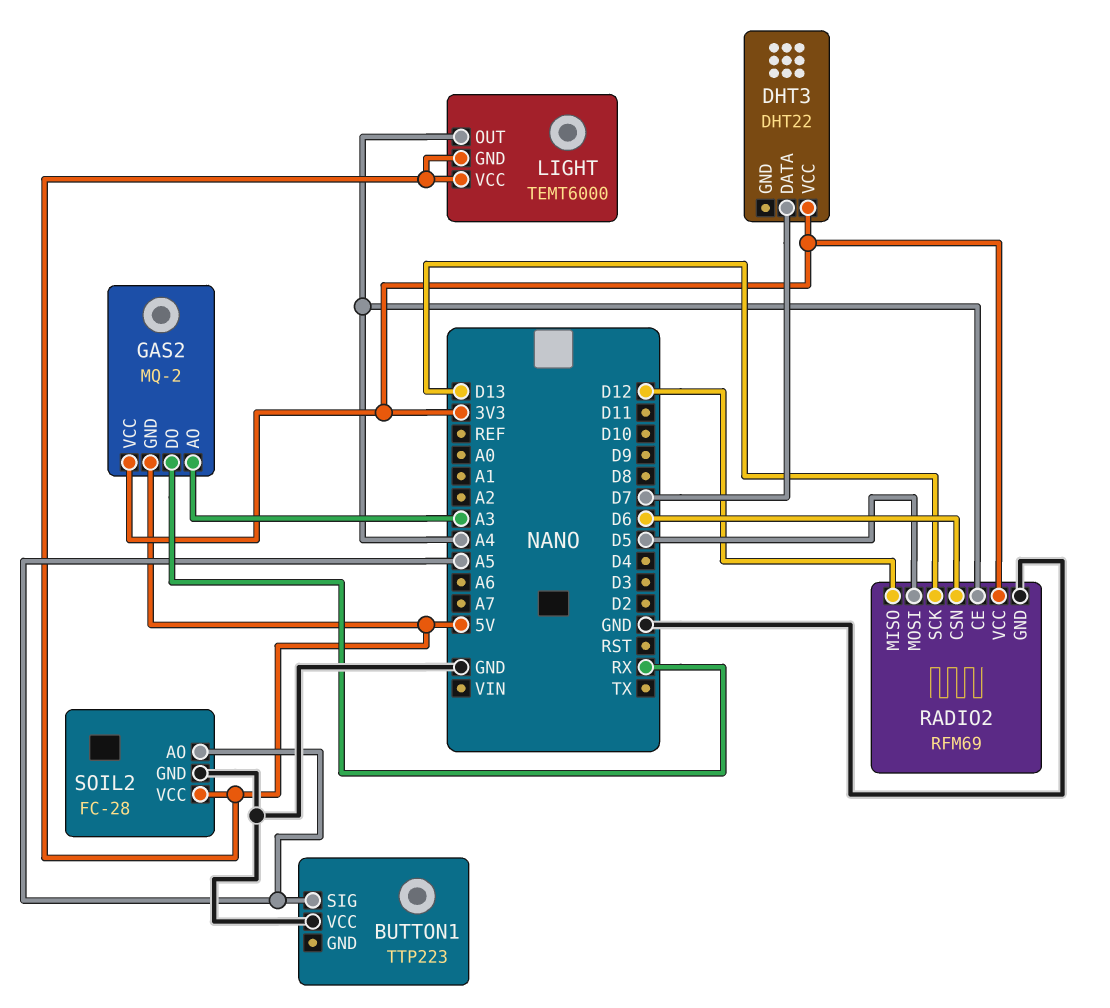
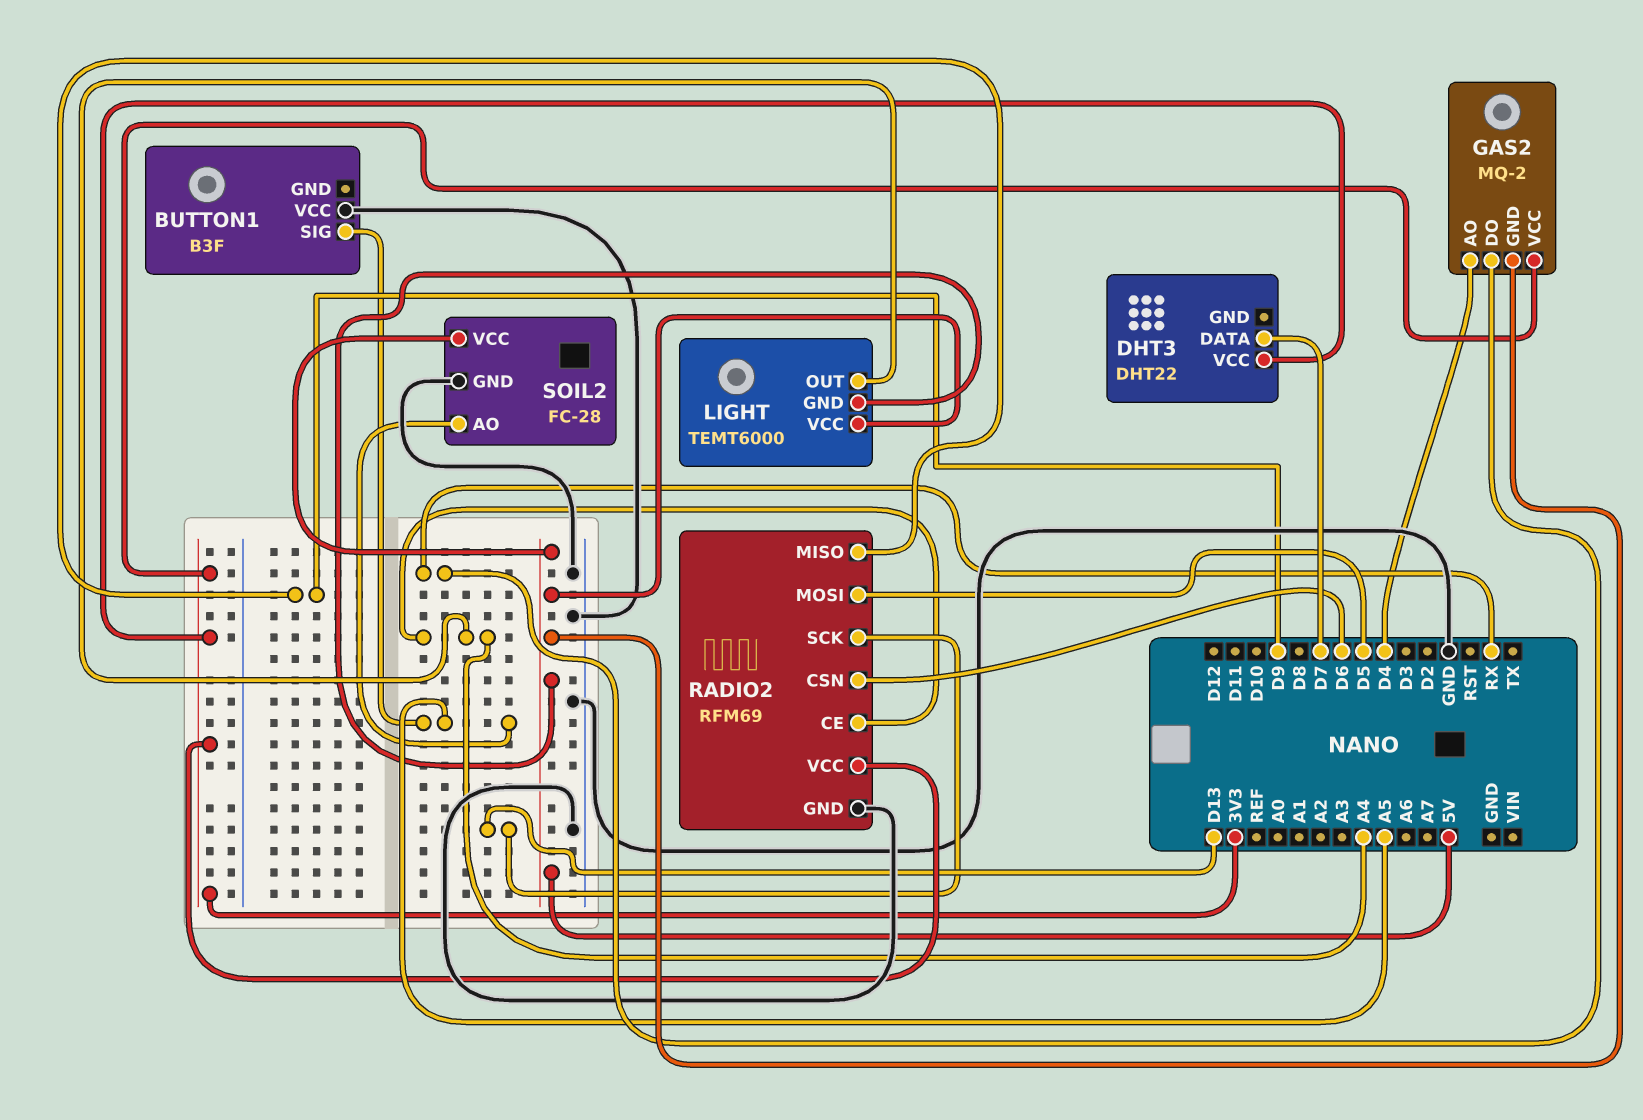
BUTTON1: TTP223 -> B3F
GAS2 pin AO: A3 -> D4
RADIO2 pin MISO: D12 -> D9

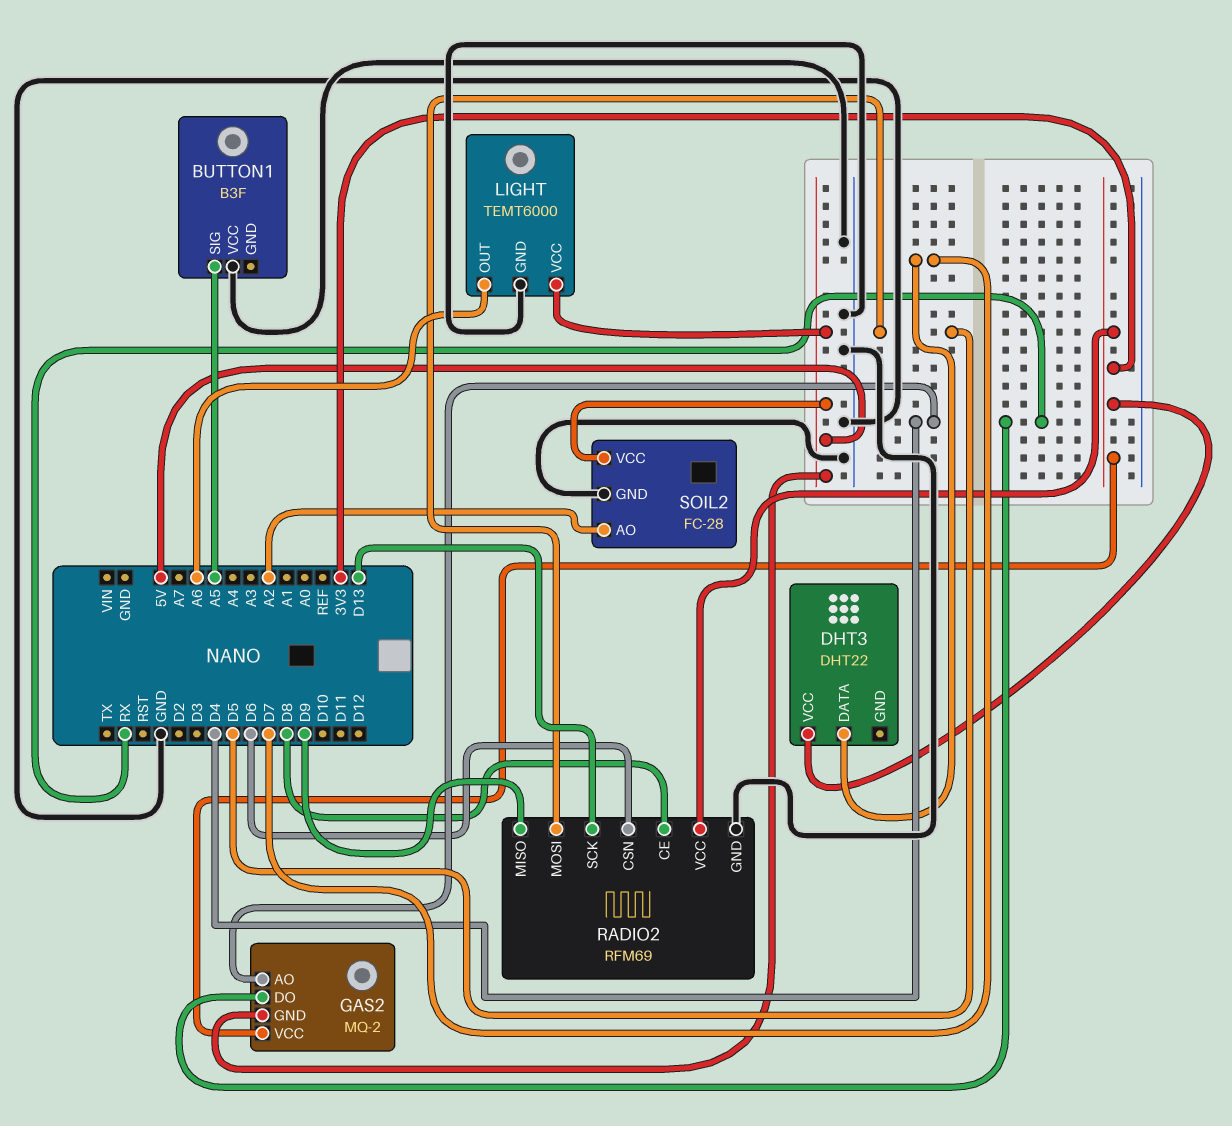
LIGHT pin GND: 5V -> GND
LIGHT pin OUT: A4 -> A6
RADIO2 pin CE: A4 -> D8
SOIL2 pin AO: A5 -> A2

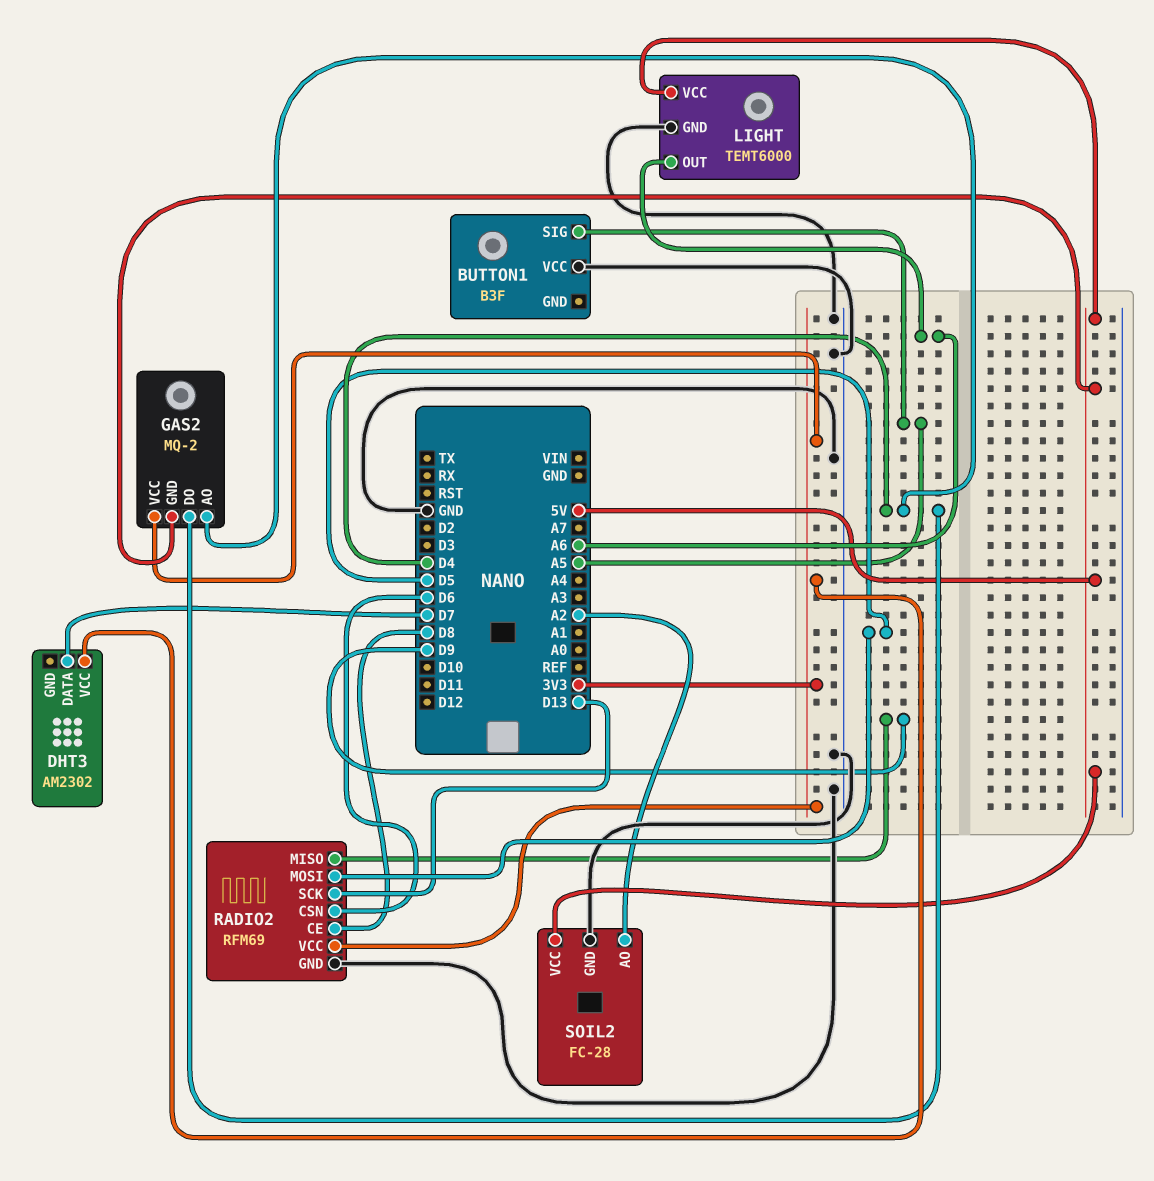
DHT3: DHT22 -> AM2302
GAS2 pin DO: RX -> D4

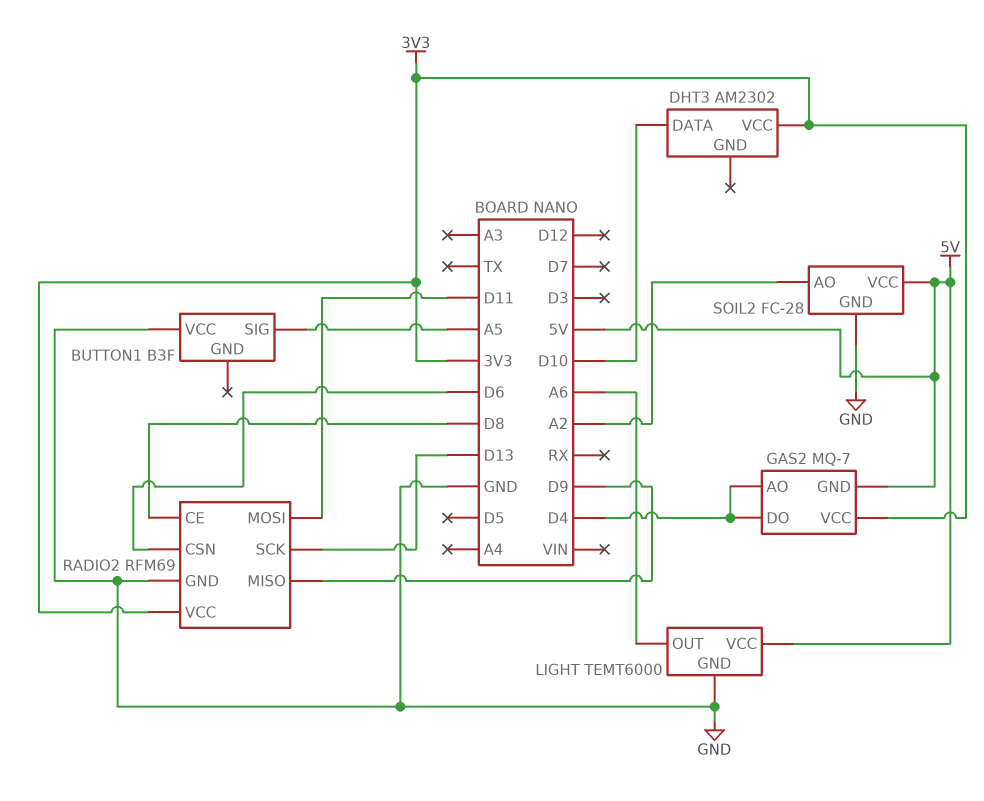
DHT3 pin DATA: D7 -> D10
GAS2: MQ-2 -> MQ-7
RADIO2 pin MOSI: D5 -> D11

